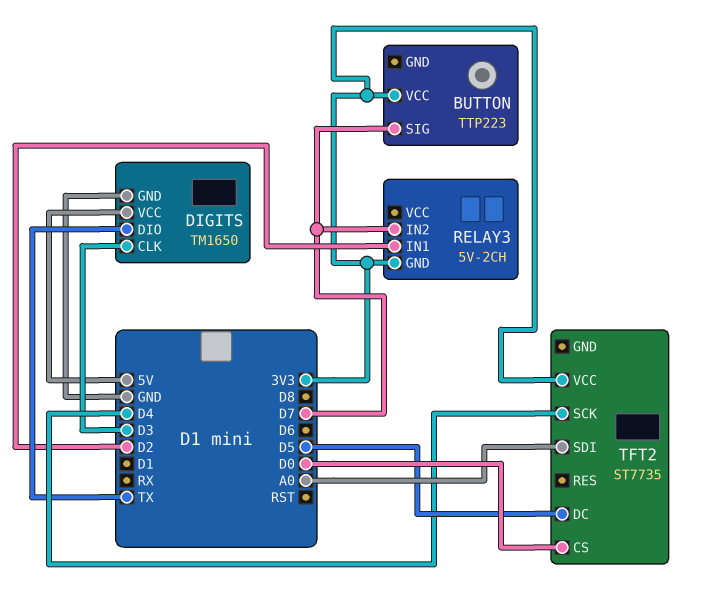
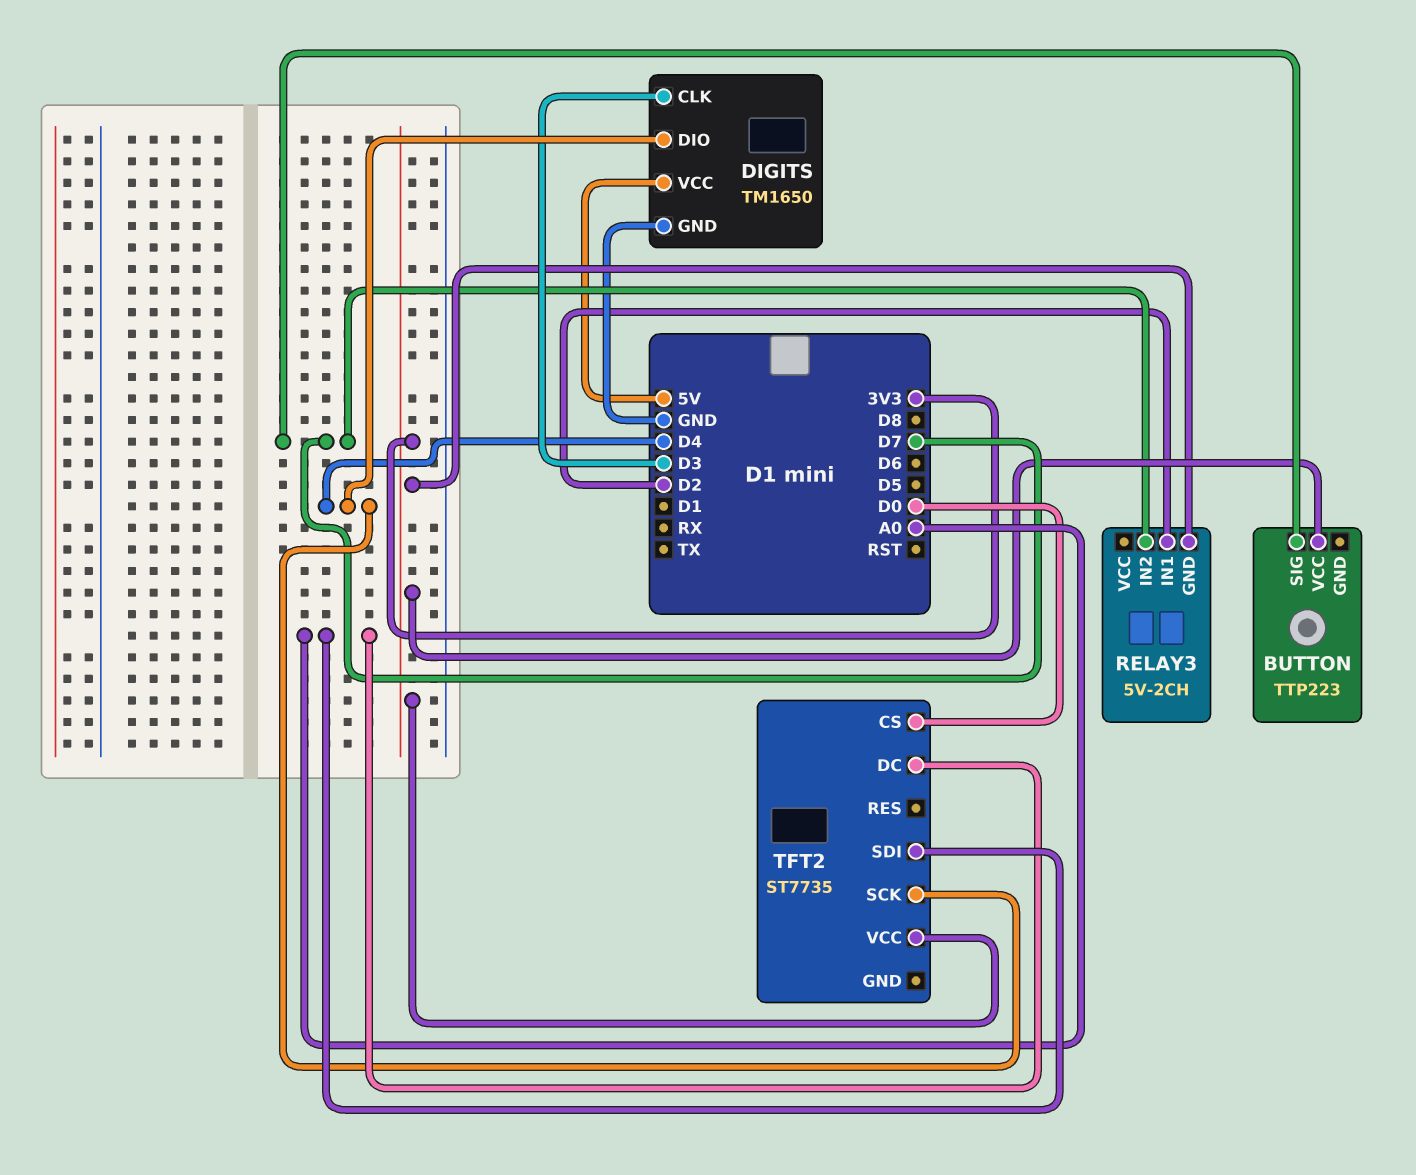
DIGITS pin DIO: TX -> D4
TFT2 pin DC: D5 -> A0

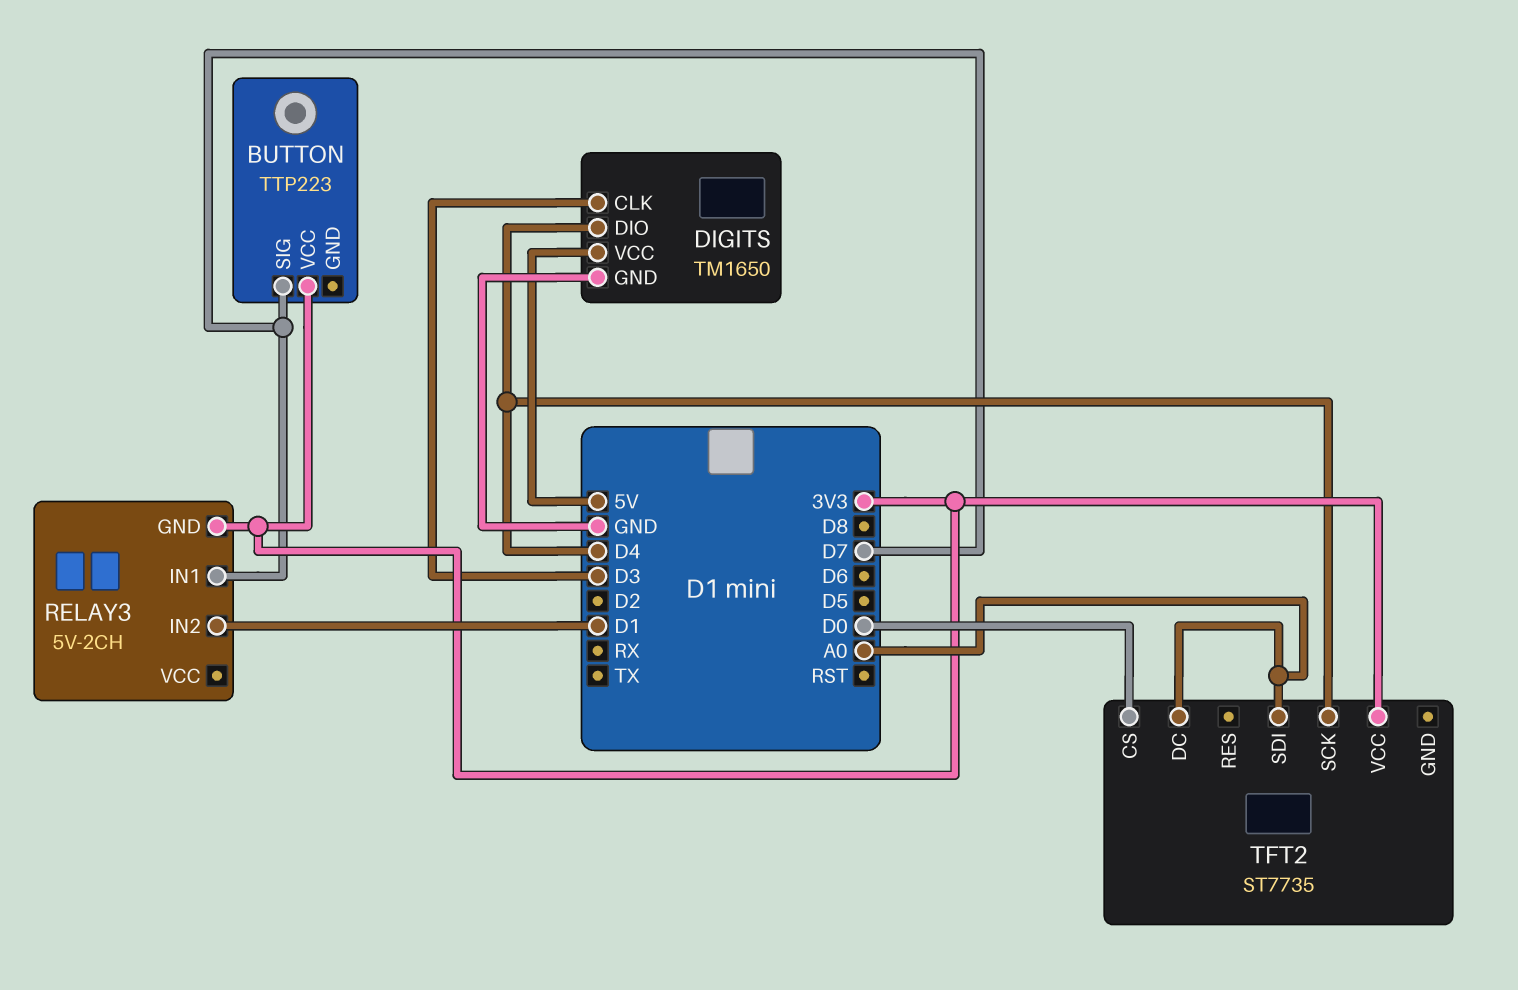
RELAY3 pin IN1: D2 -> D7
RELAY3 pin IN2: D7 -> D1

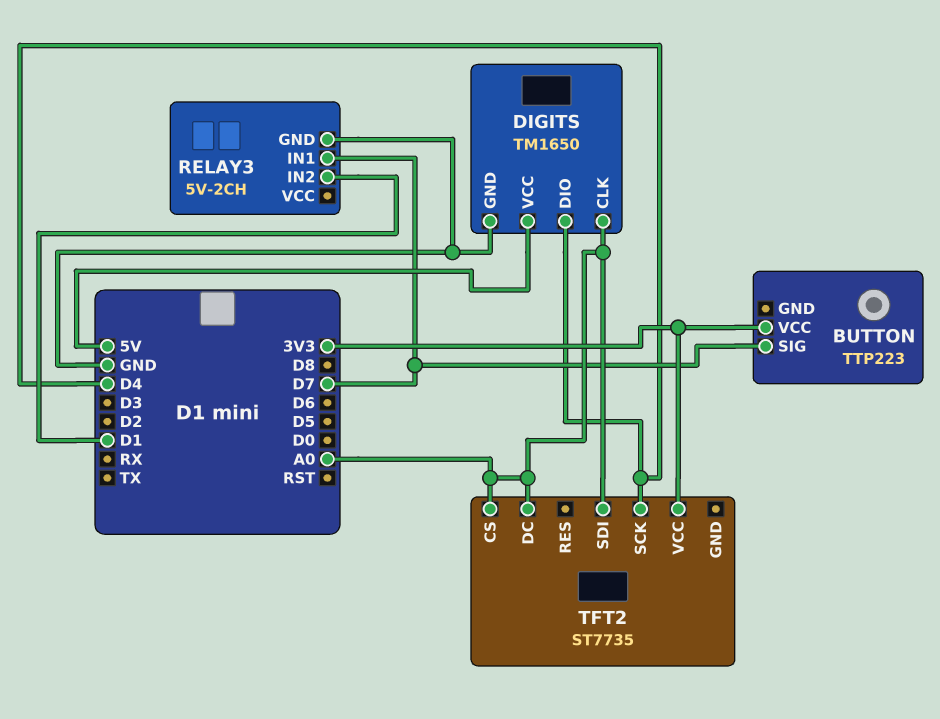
DIGITS pin CLK: D3 -> A0
RELAY3 pin GND: 3V3 -> GND
TFT2 pin CS: D0 -> A0

